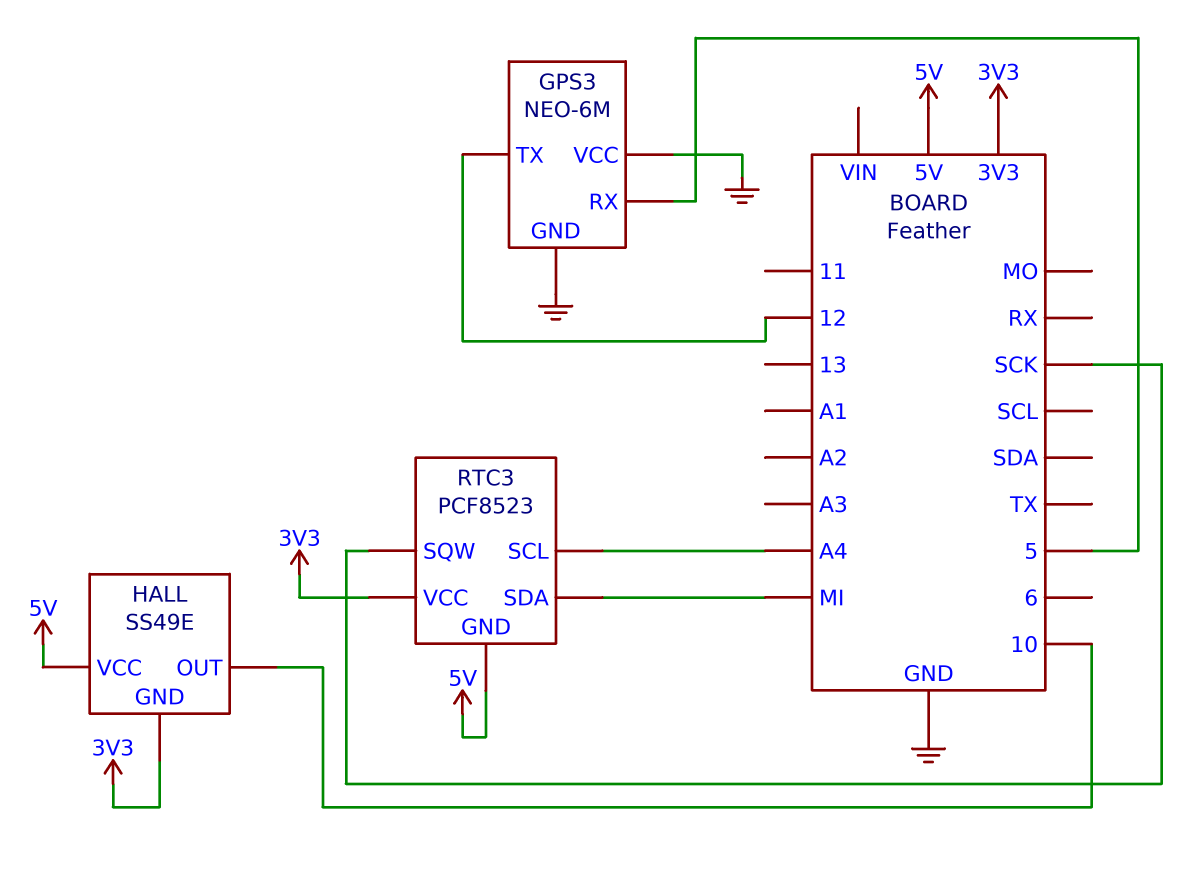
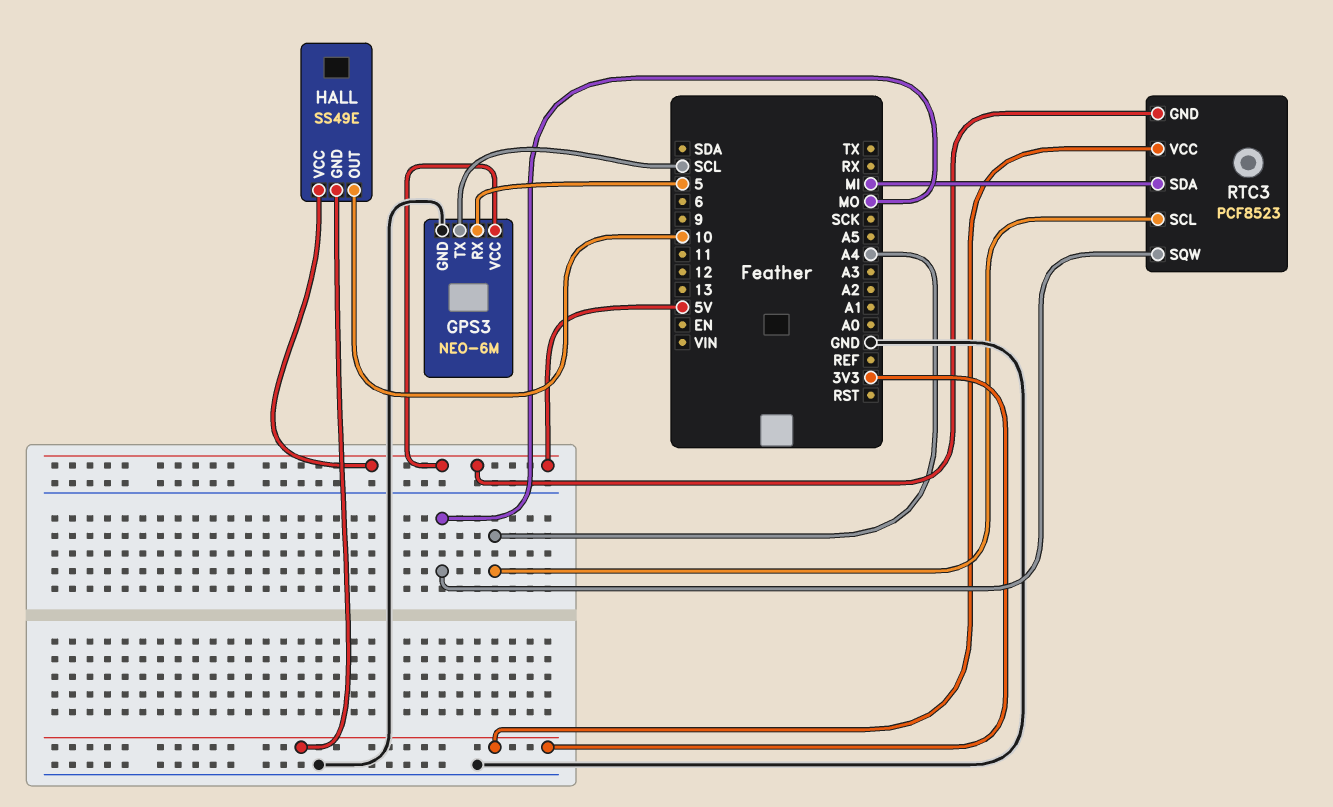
GPS3 pin TX: 12 -> SCL
GPS3 pin VCC: GND -> 5V
RTC3 pin SQW: SCK -> MO

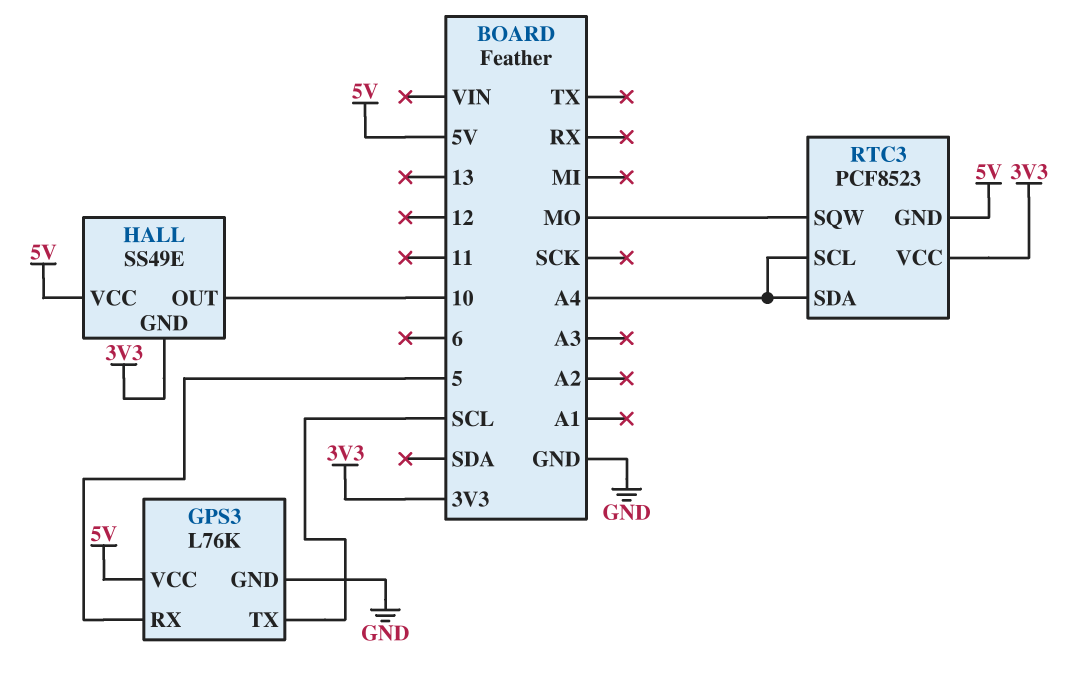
GPS3: NEO-6M -> L76K
RTC3 pin SDA: MI -> A4

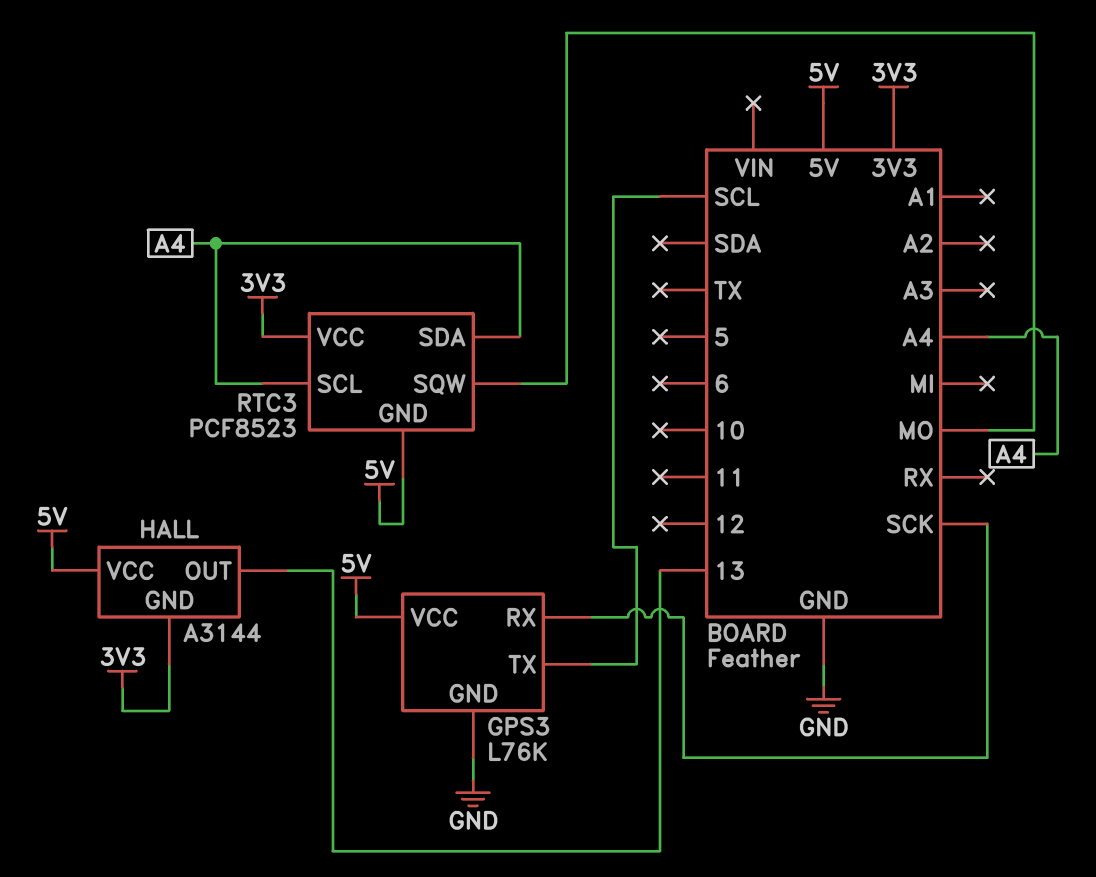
GPS3 pin RX: 5 -> SCK
HALL: SS49E -> A3144
HALL pin OUT: 10 -> 13

